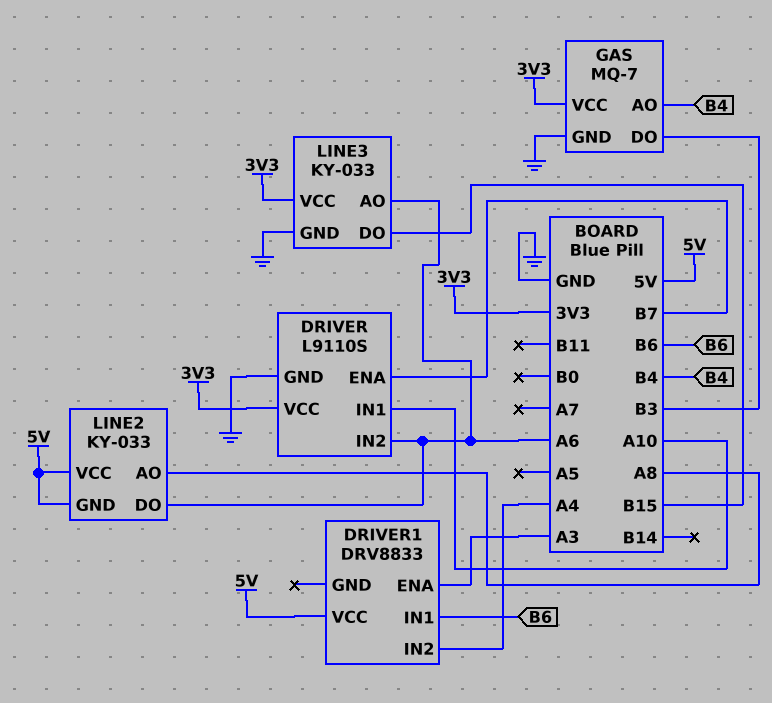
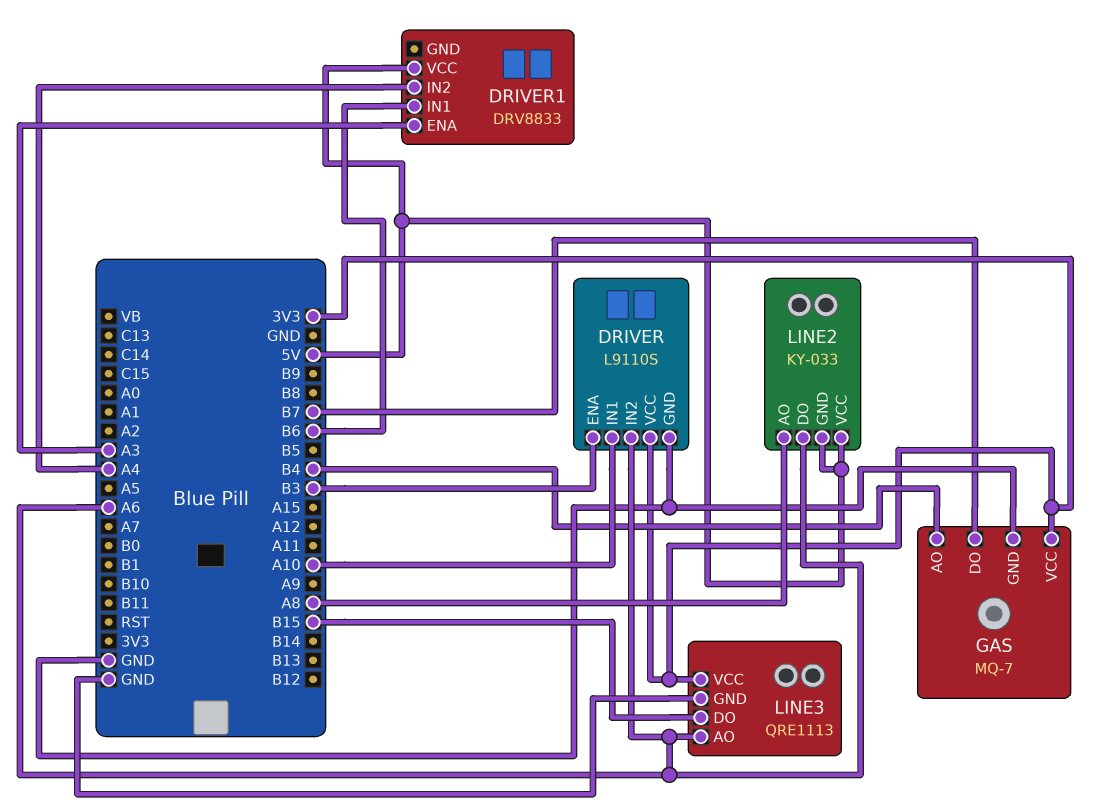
DRIVER pin ENA: B7 -> B3
GAS pin DO: B3 -> B7
LINE3: KY-033 -> QRE1113

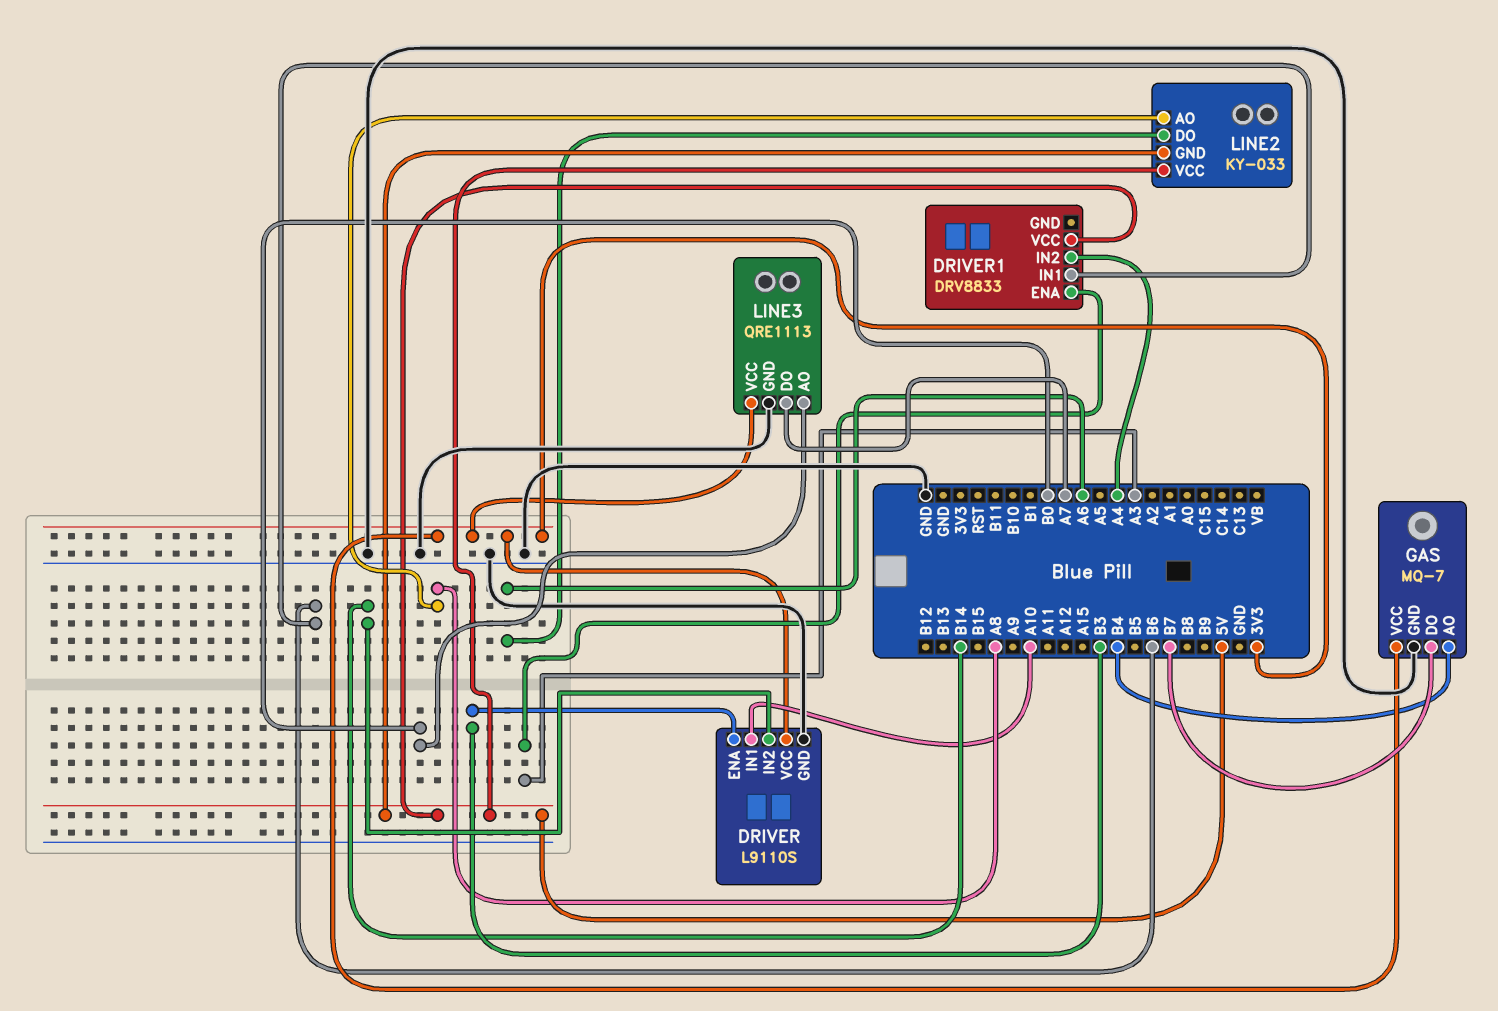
DRIVER pin IN2: A6 -> B14
LINE3 pin AO: A6 -> B0
LINE3 pin DO: B15 -> A7

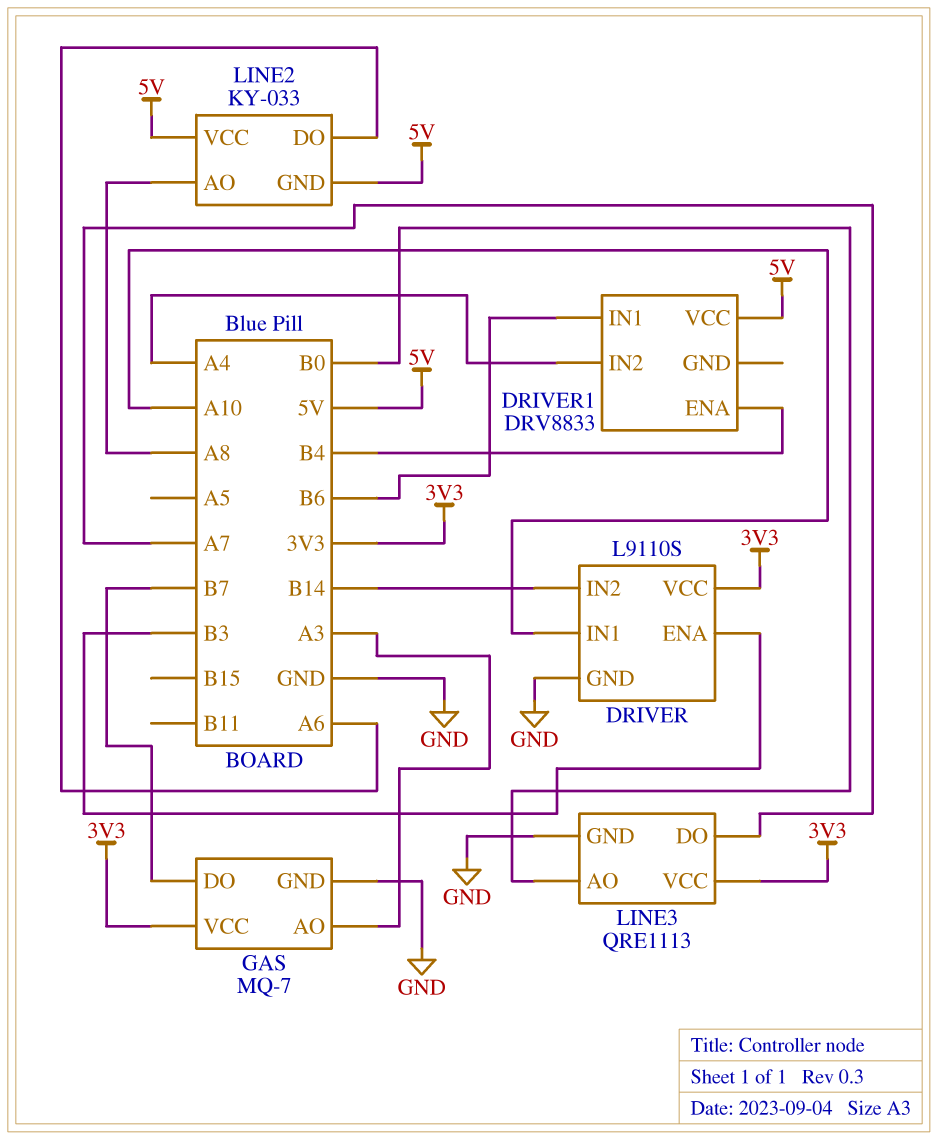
DRIVER1 pin ENA: A3 -> B4
GAS pin AO: B4 -> A3

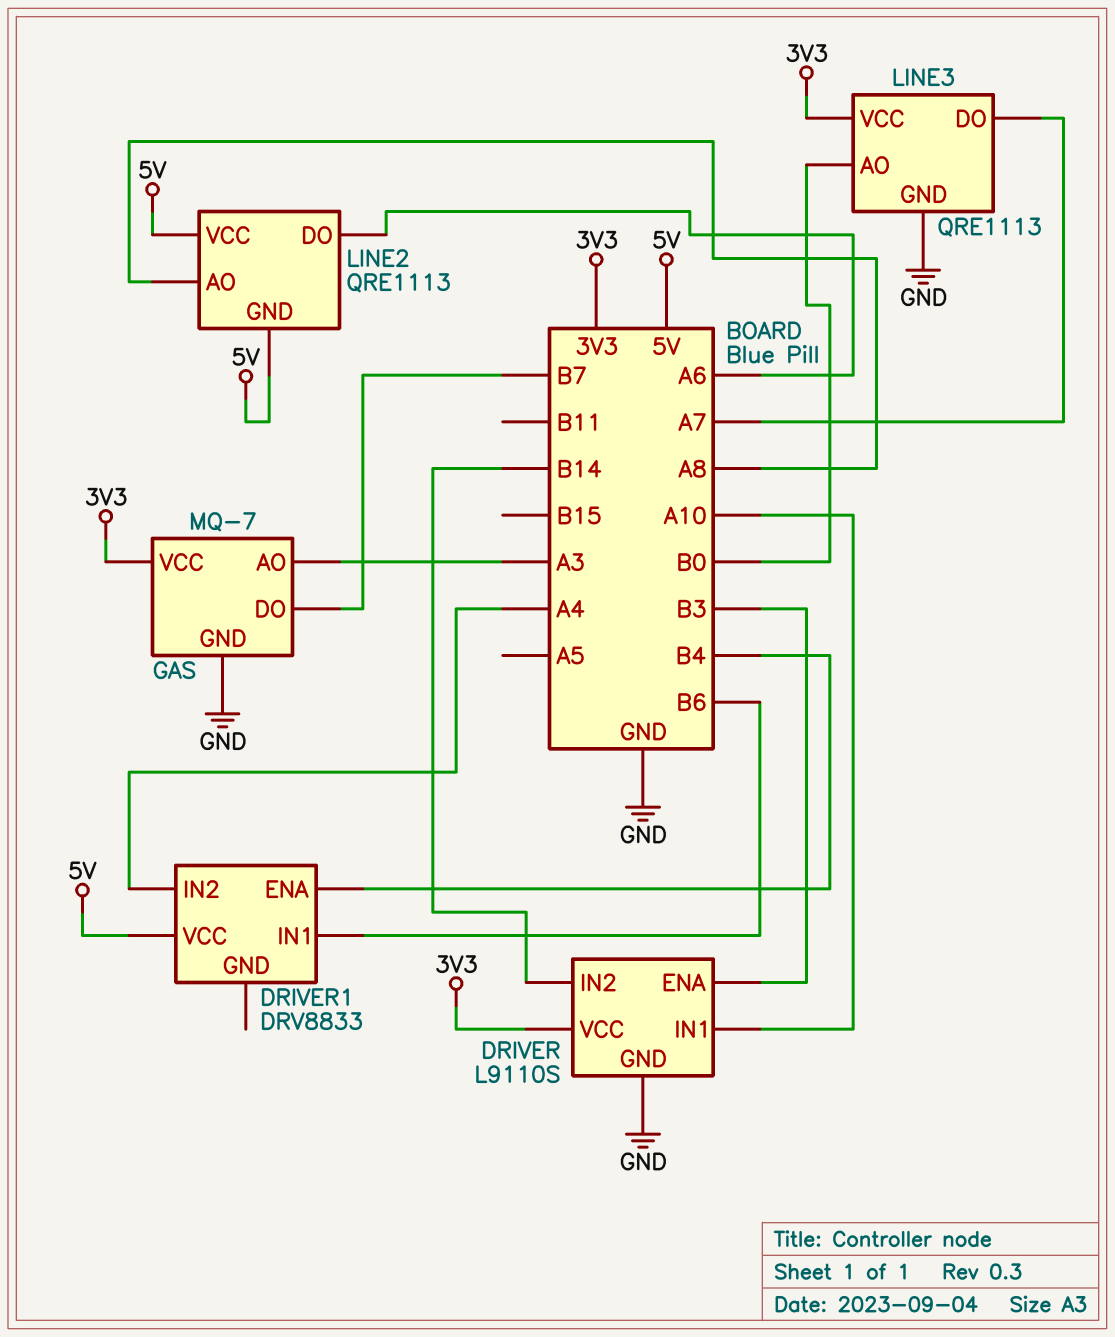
LINE2: KY-033 -> QRE1113

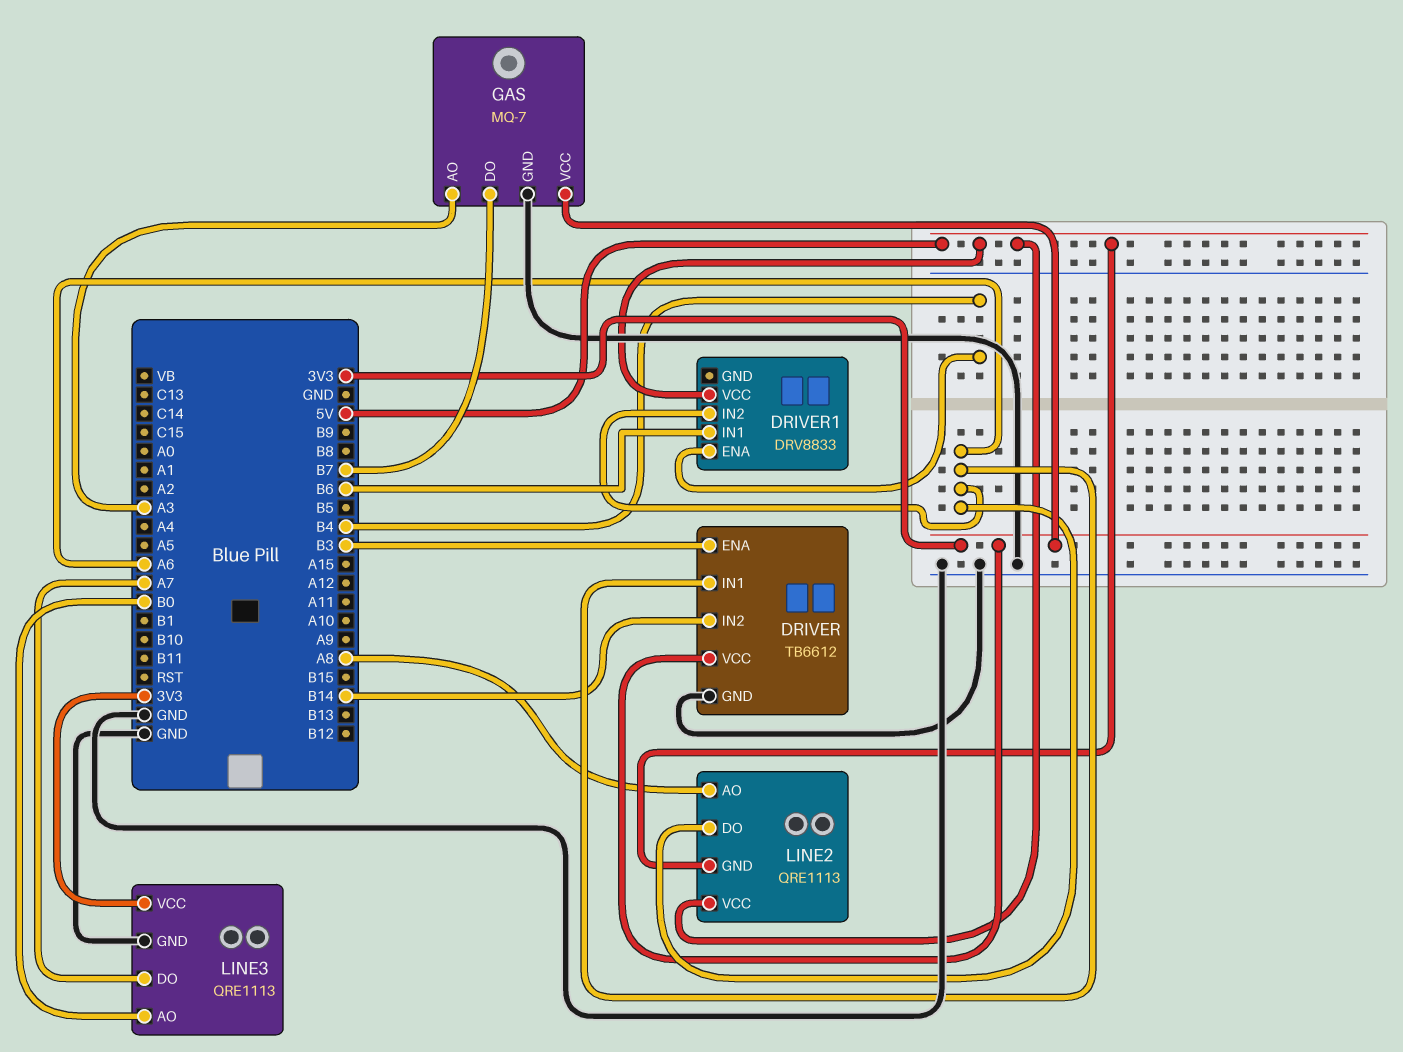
DRIVER: L9110S -> TB6612
DRIVER pin IN1: A10 -> A6
DRIVER1 pin IN2: A4 -> A6

